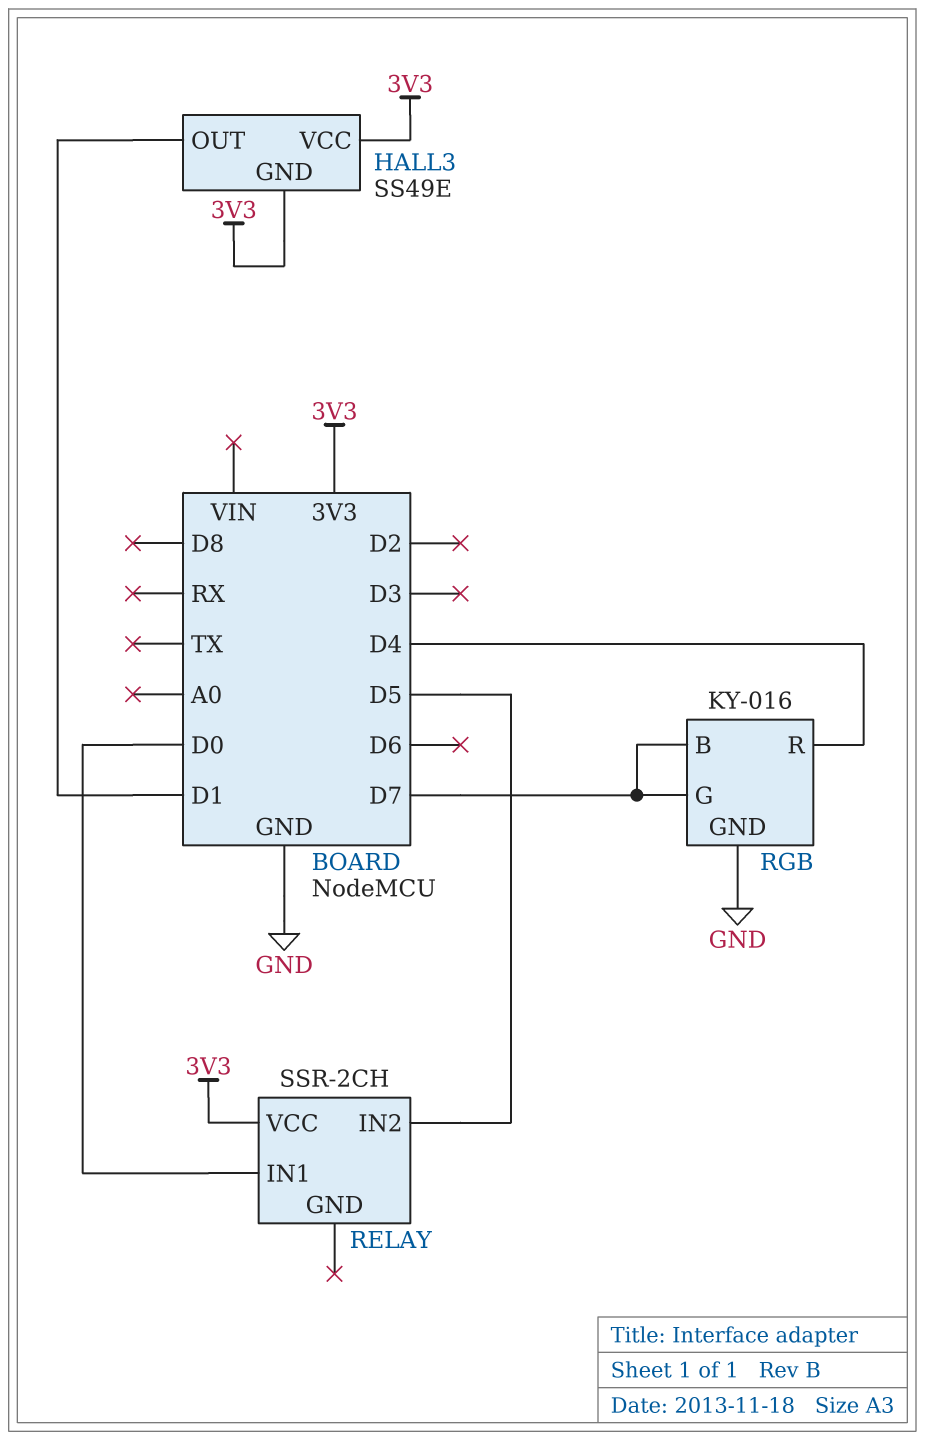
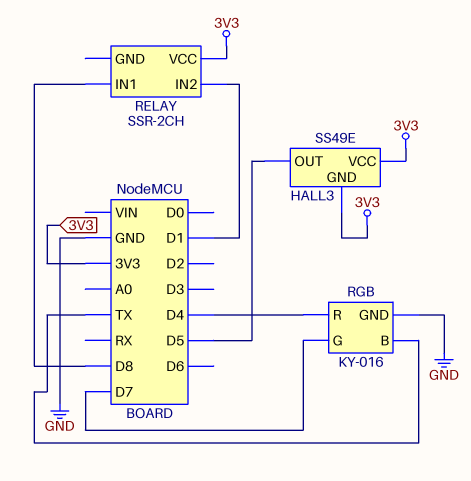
HALL3 pin OUT: D1 -> D5
RELAY pin IN1: D0 -> D8
RELAY pin IN2: D5 -> D1
RGB pin B: D7 -> TX

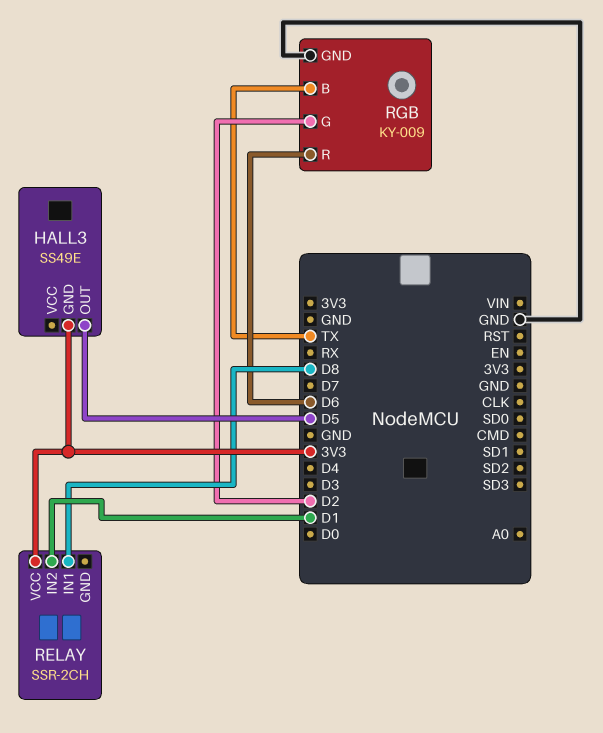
HALL3 pin VCC: 3V3 -> none
RGB: KY-016 -> KY-009
RGB pin G: D7 -> D2
RGB pin R: D4 -> D6

